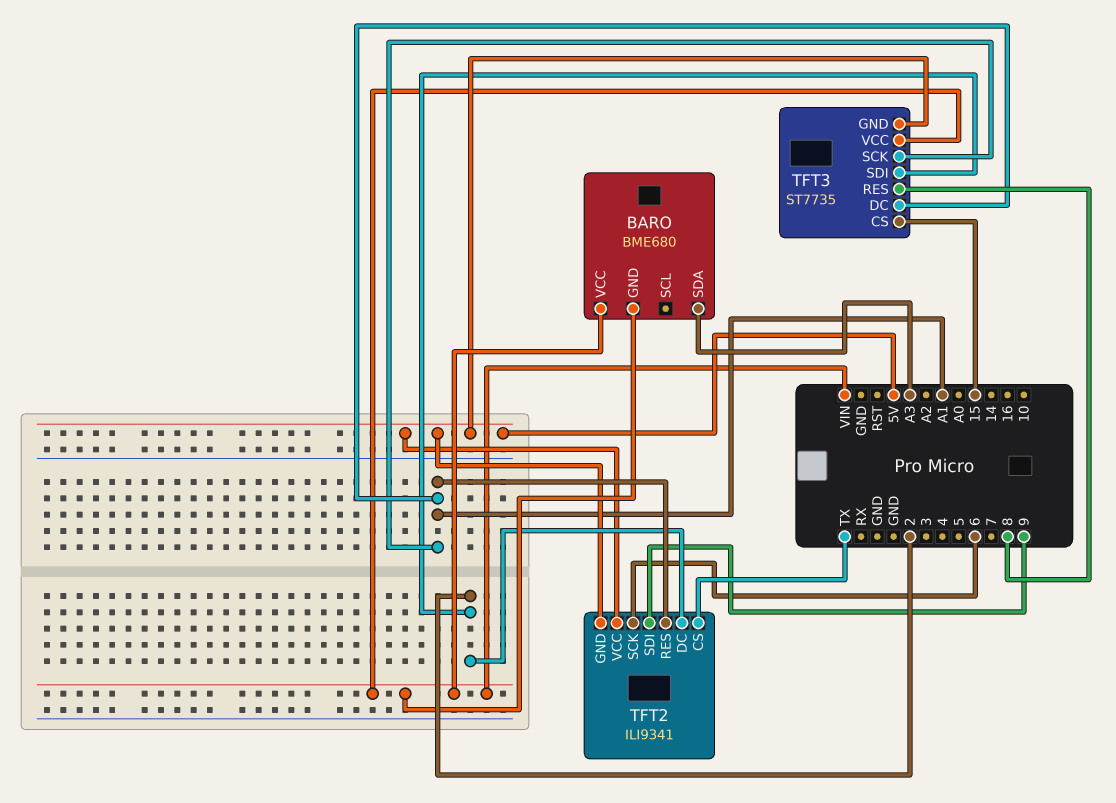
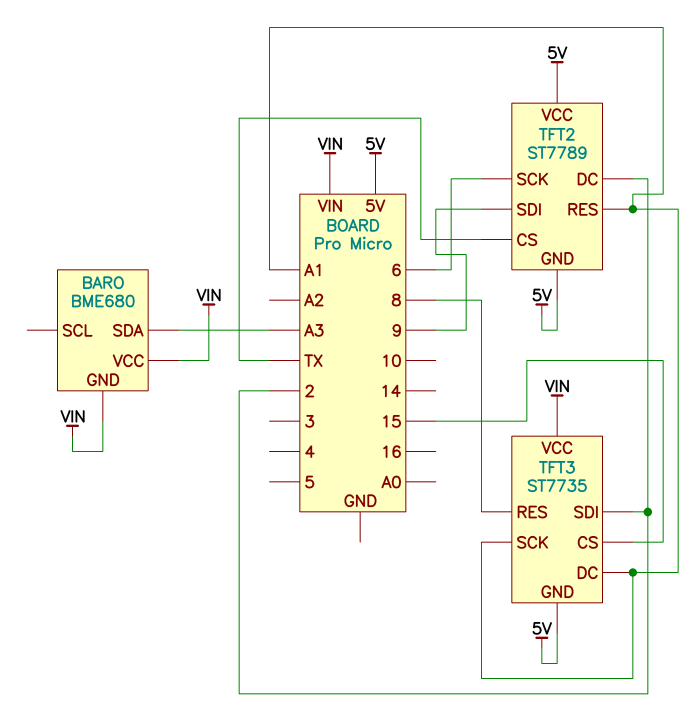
TFT2: ILI9341 -> ST7789

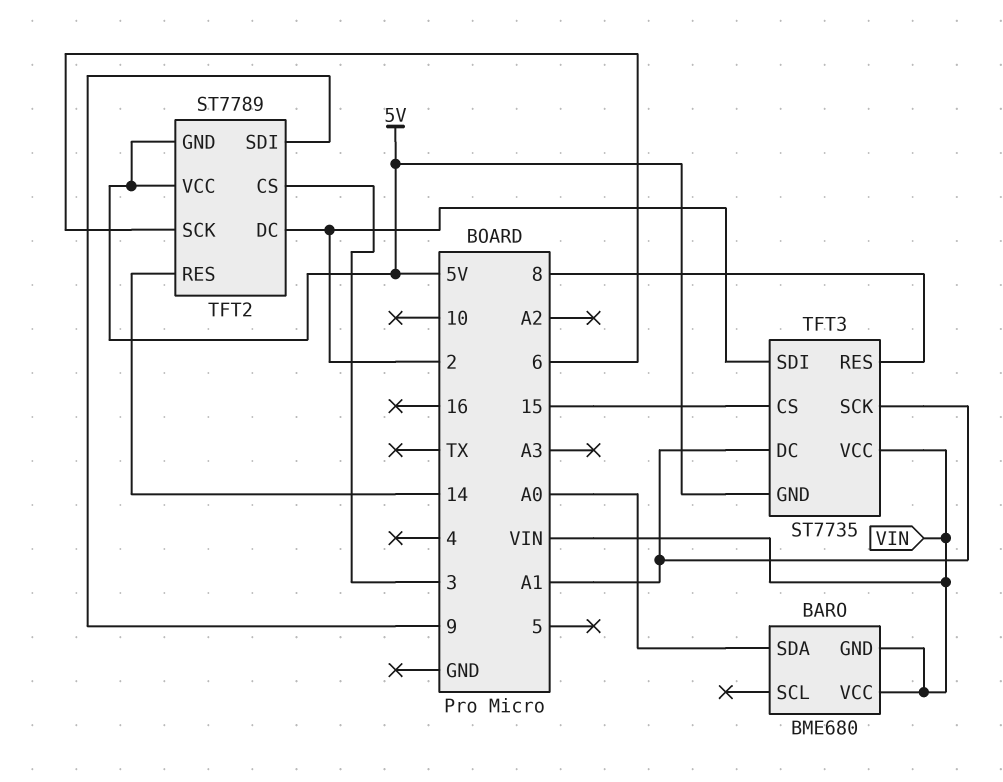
BARO pin SDA: A3 -> A0
TFT2 pin CS: TX -> 3
TFT2 pin RES: A1 -> 14

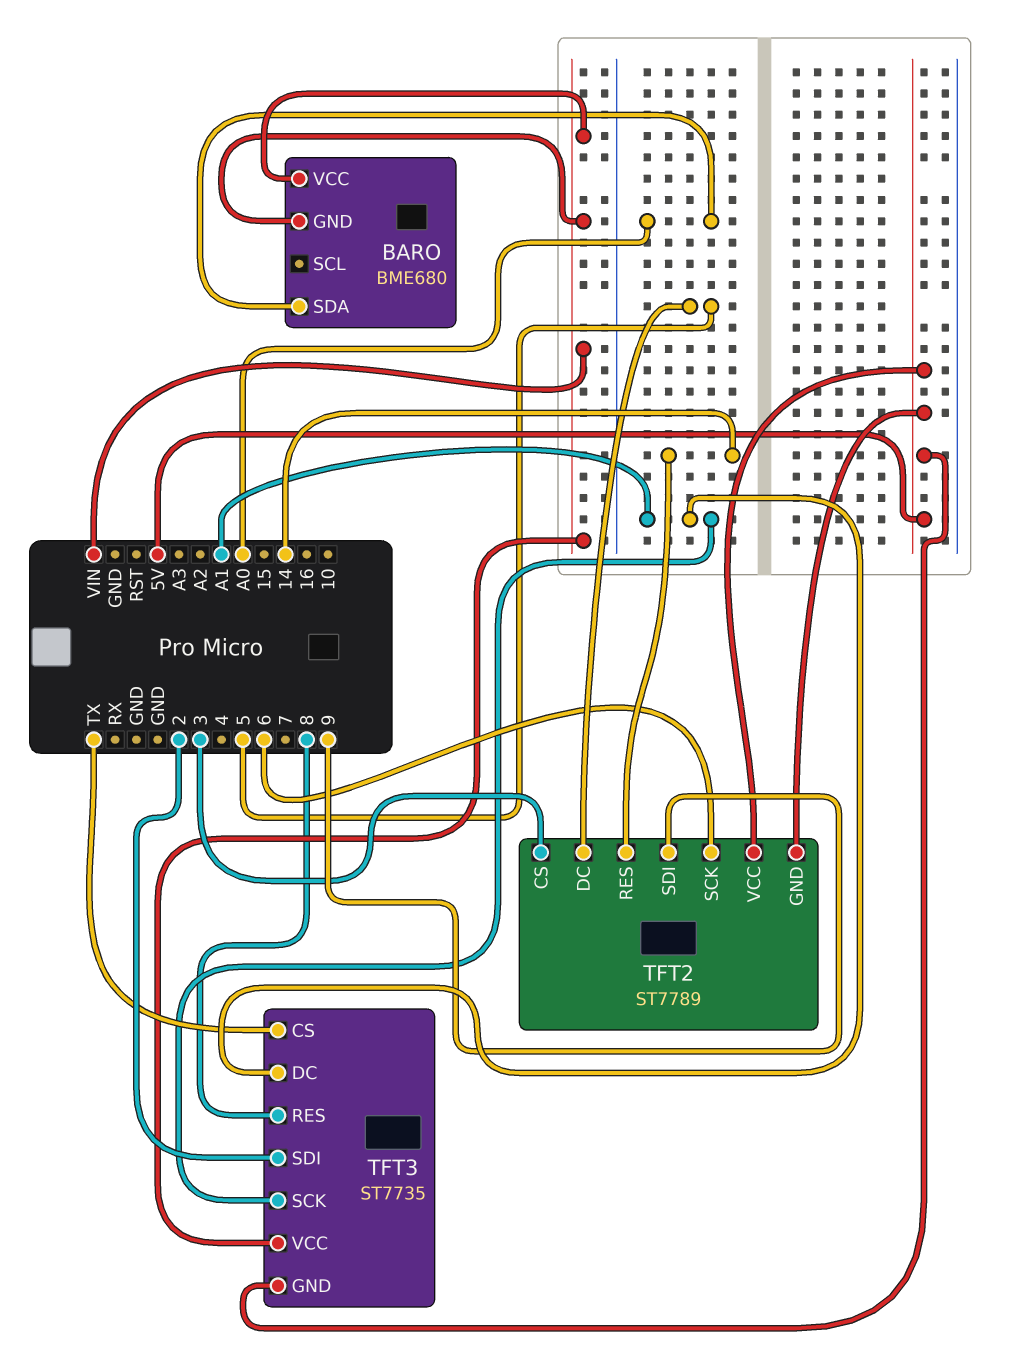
TFT2 pin DC: 2 -> 5
TFT3 pin CS: 15 -> TX

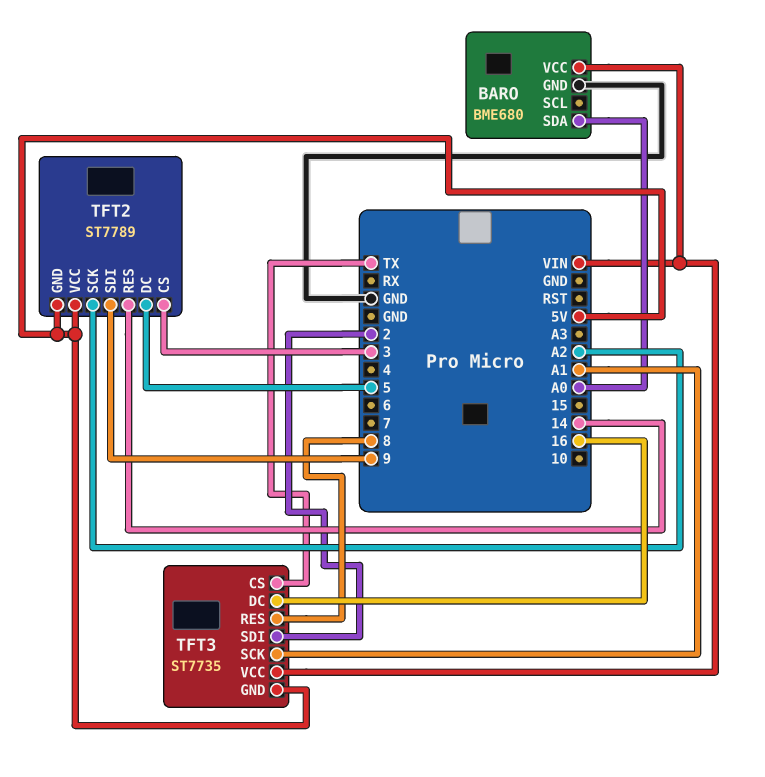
BARO pin GND: VIN -> GND
TFT2 pin SCK: 6 -> A2
TFT3 pin DC: A1 -> 16

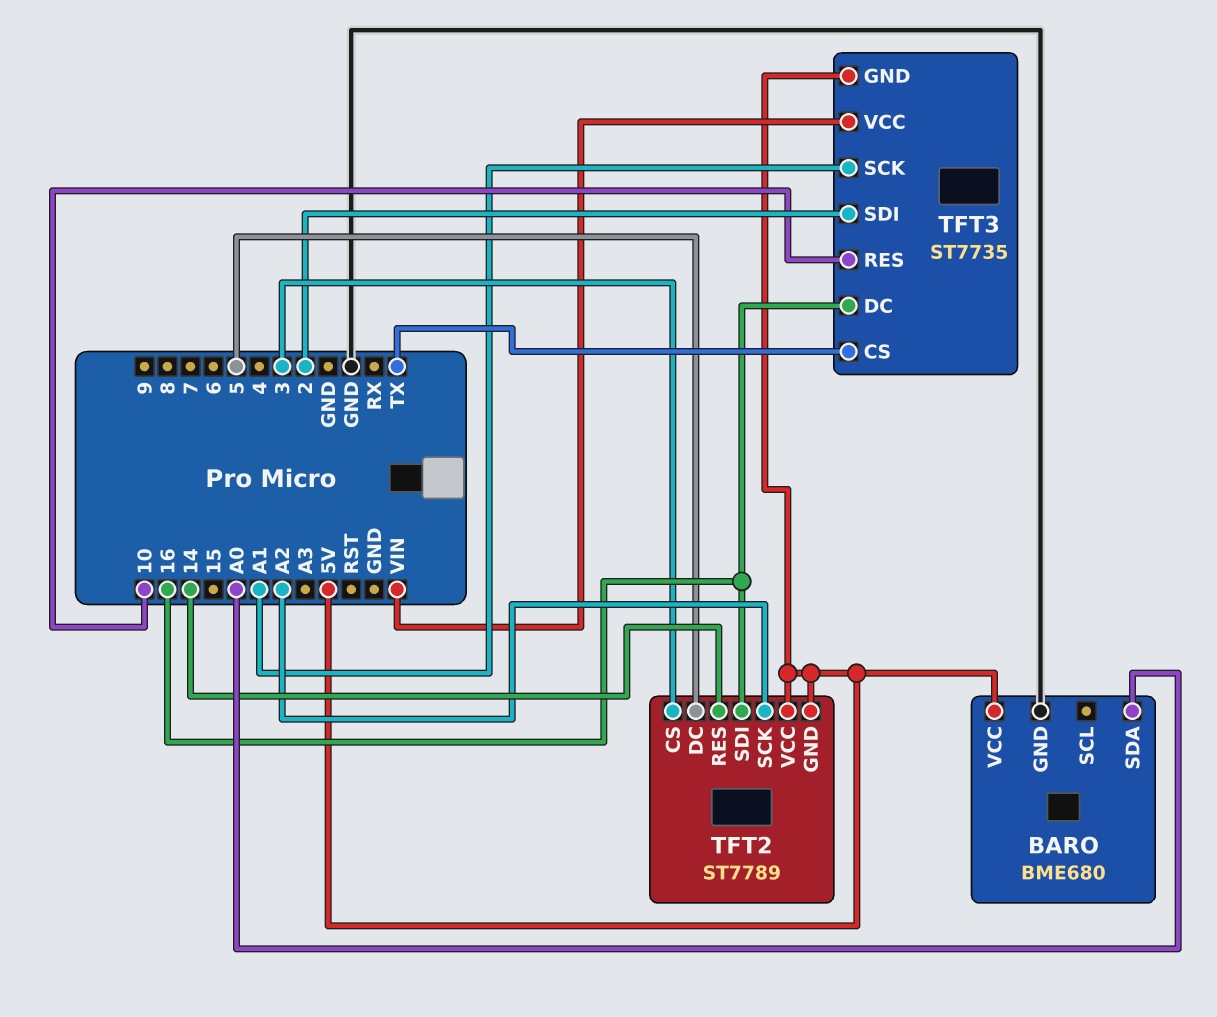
BARO pin VCC: VIN -> 5V
TFT2 pin SDI: 9 -> 16
TFT3 pin RES: 8 -> 10

